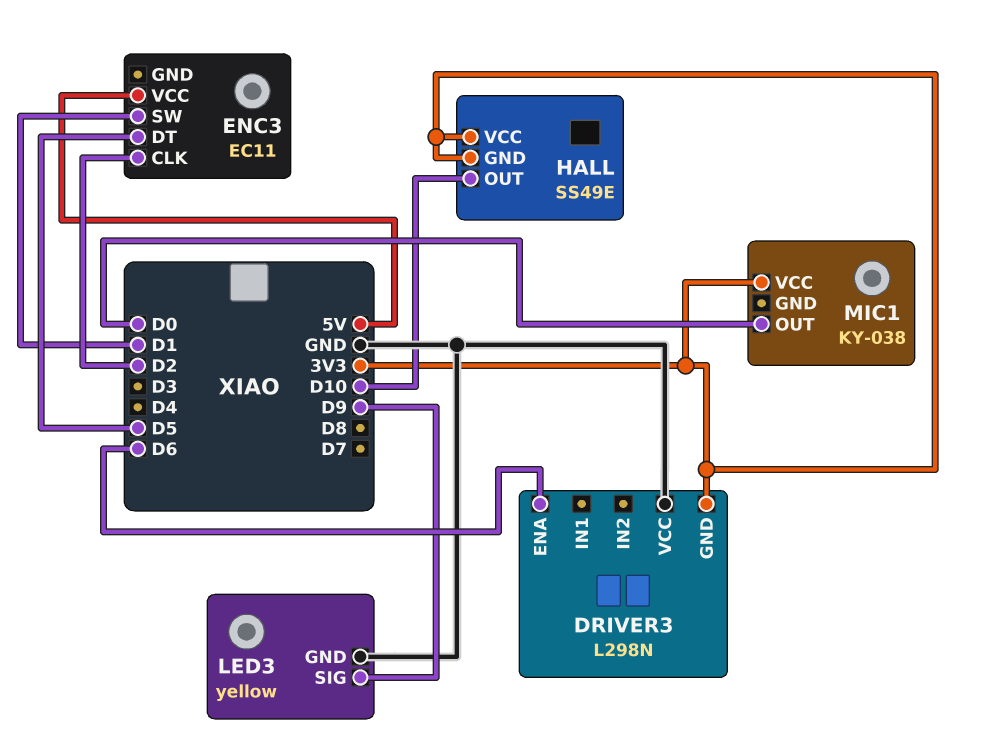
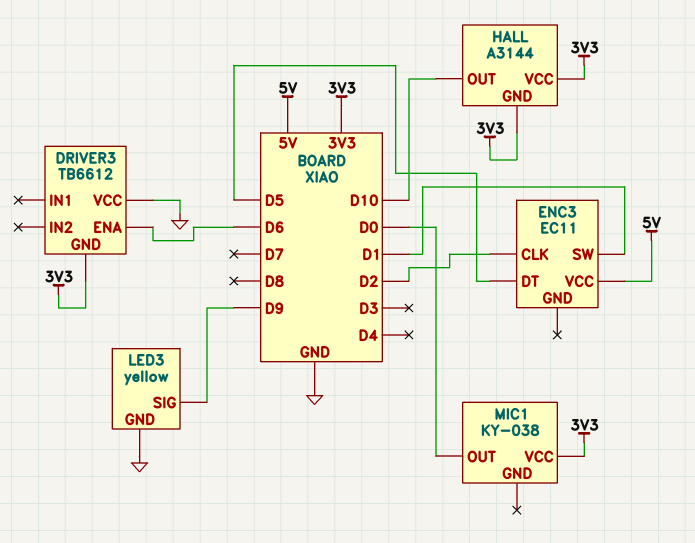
DRIVER3: L298N -> TB6612
HALL: SS49E -> A3144

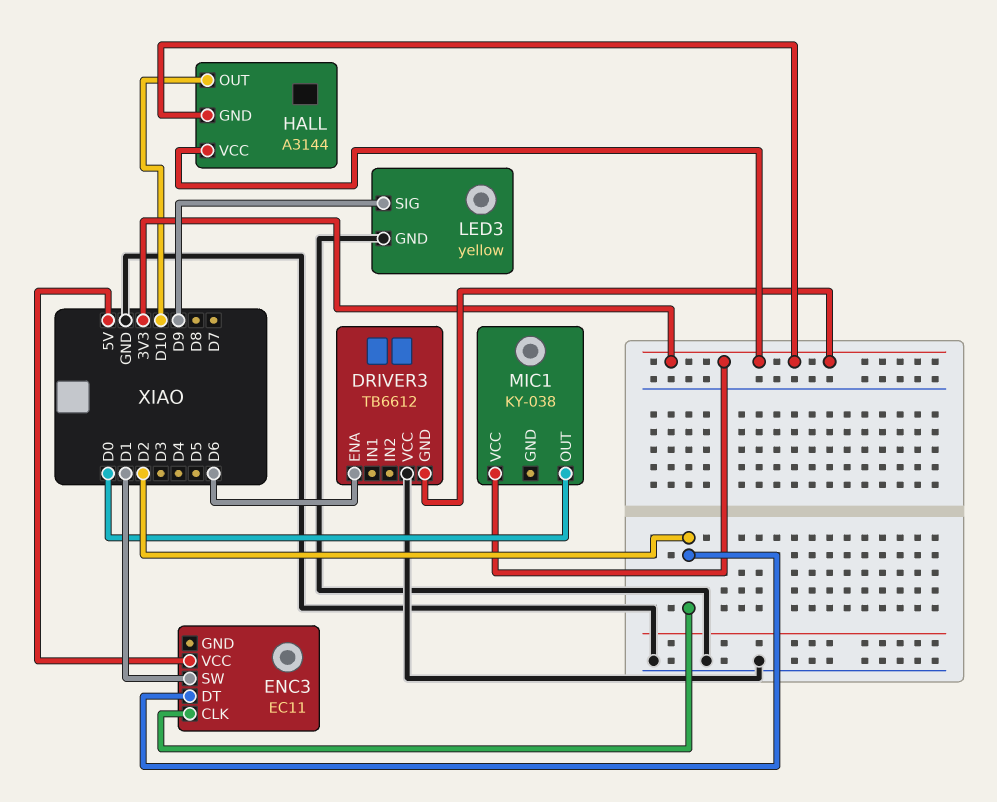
ENC3 pin DT: D5 -> D2

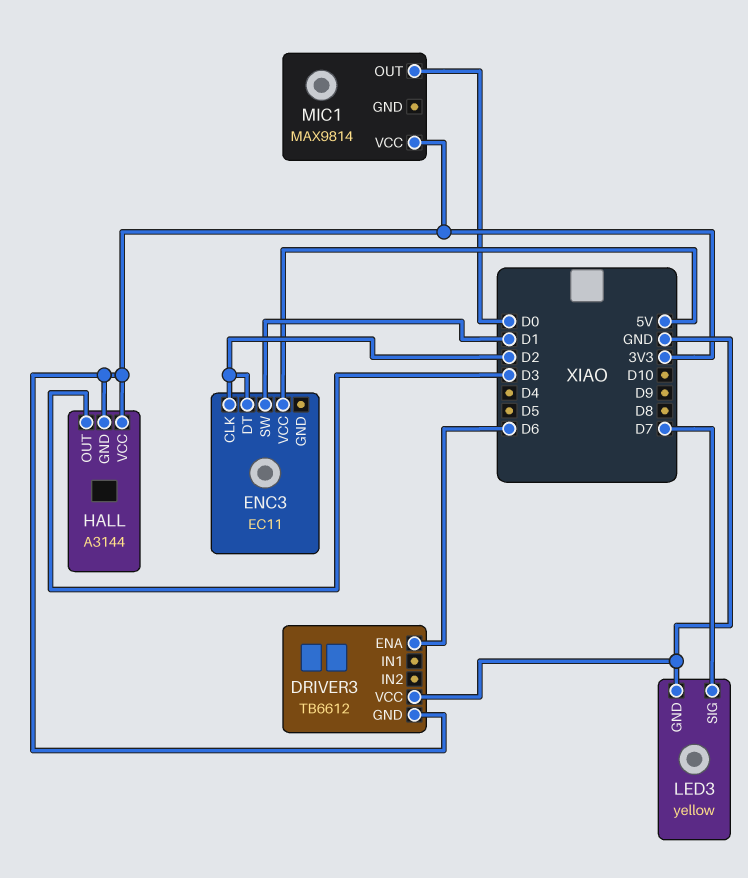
HALL pin OUT: D10 -> D3
LED3 pin SIG: D9 -> D7
MIC1: KY-038 -> MAX9814

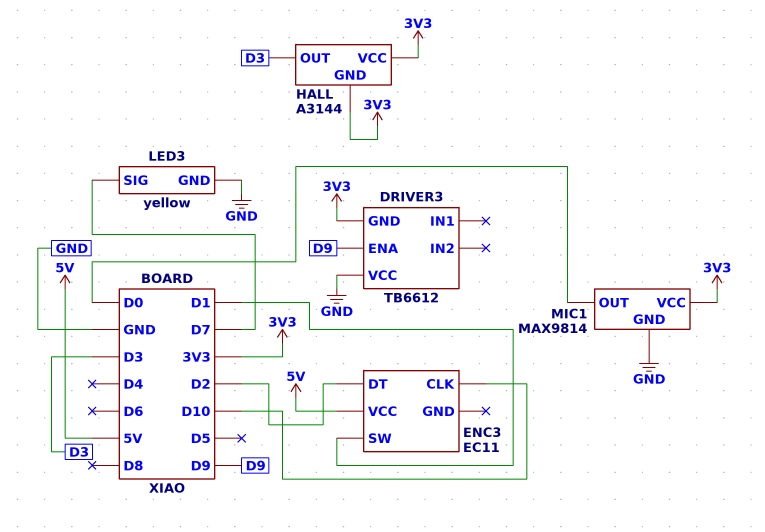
DRIVER3 pin ENA: D6 -> D9
ENC3 pin CLK: D2 -> D10
MIC1 pin GND: none -> GND

